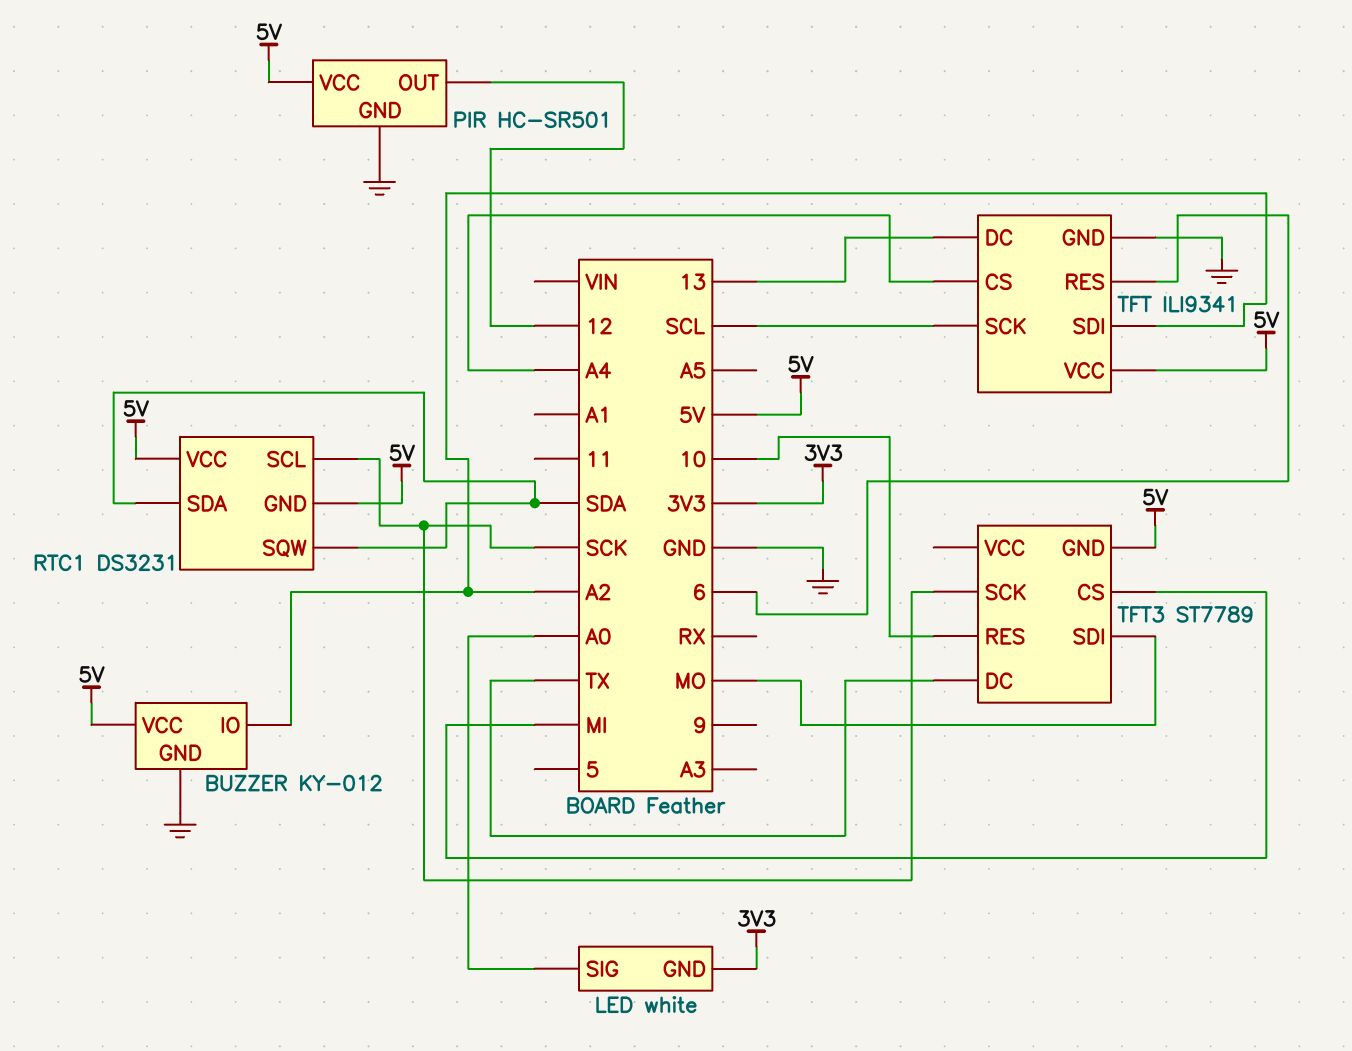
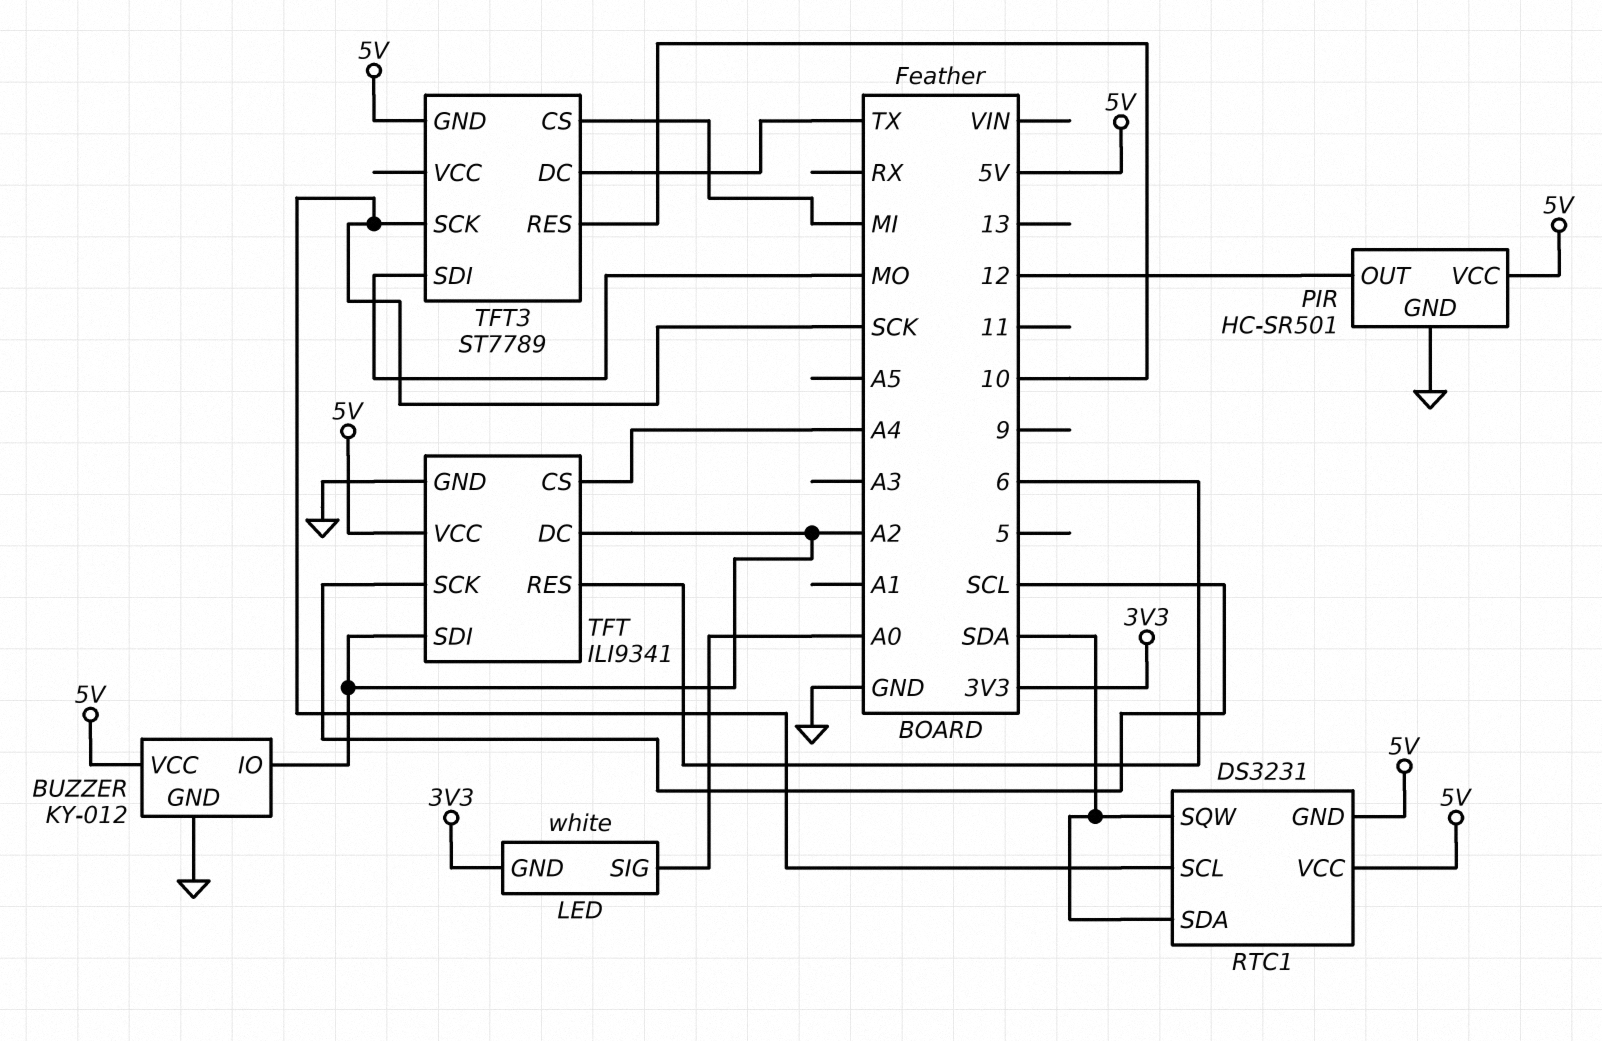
TFT pin DC: 13 -> A2

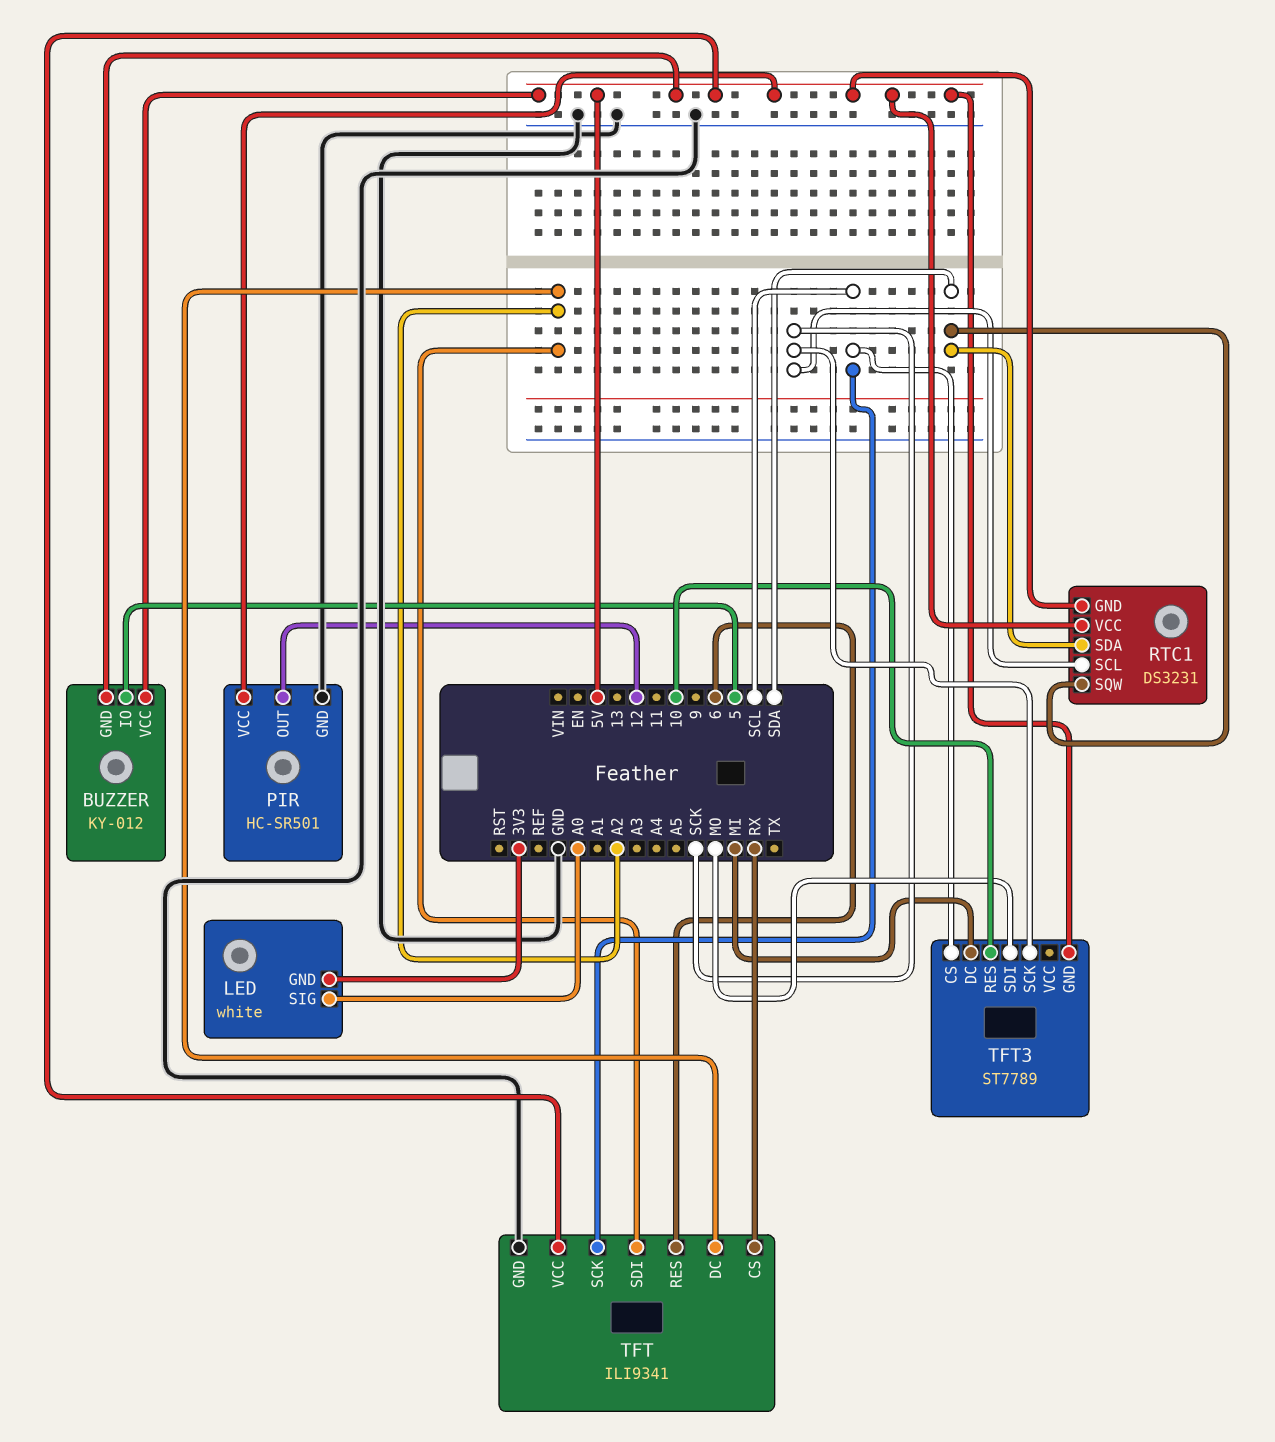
BUZZER pin GND: GND -> 5V
BUZZER pin IO: A2 -> 5
TFT pin CS: A4 -> RX
TFT3 pin CS: MI -> SCL
TFT3 pin DC: TX -> MI

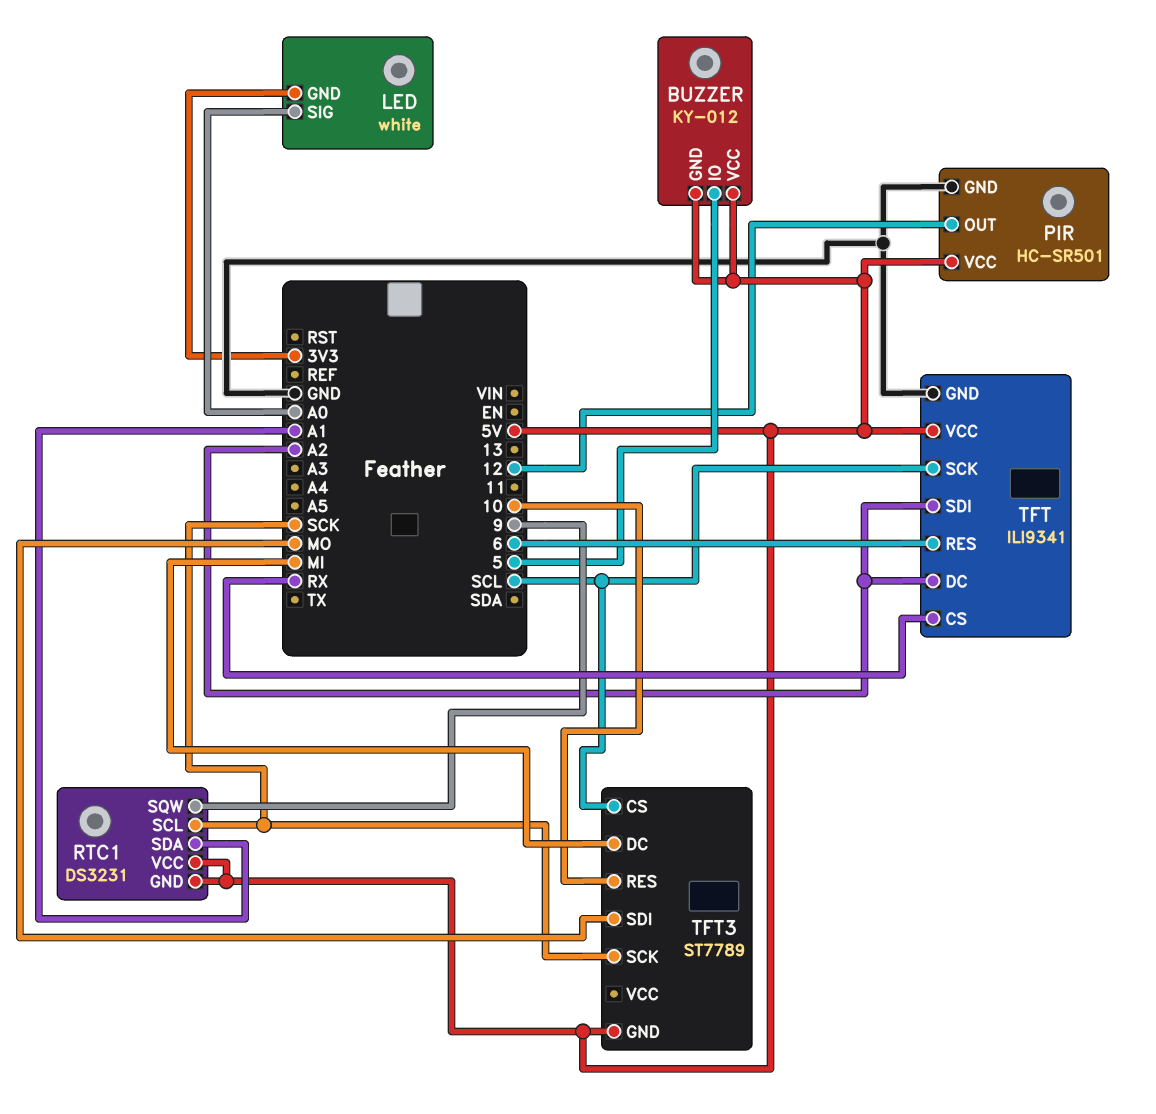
RTC1 pin SDA: SDA -> A1
RTC1 pin SQW: SDA -> 9

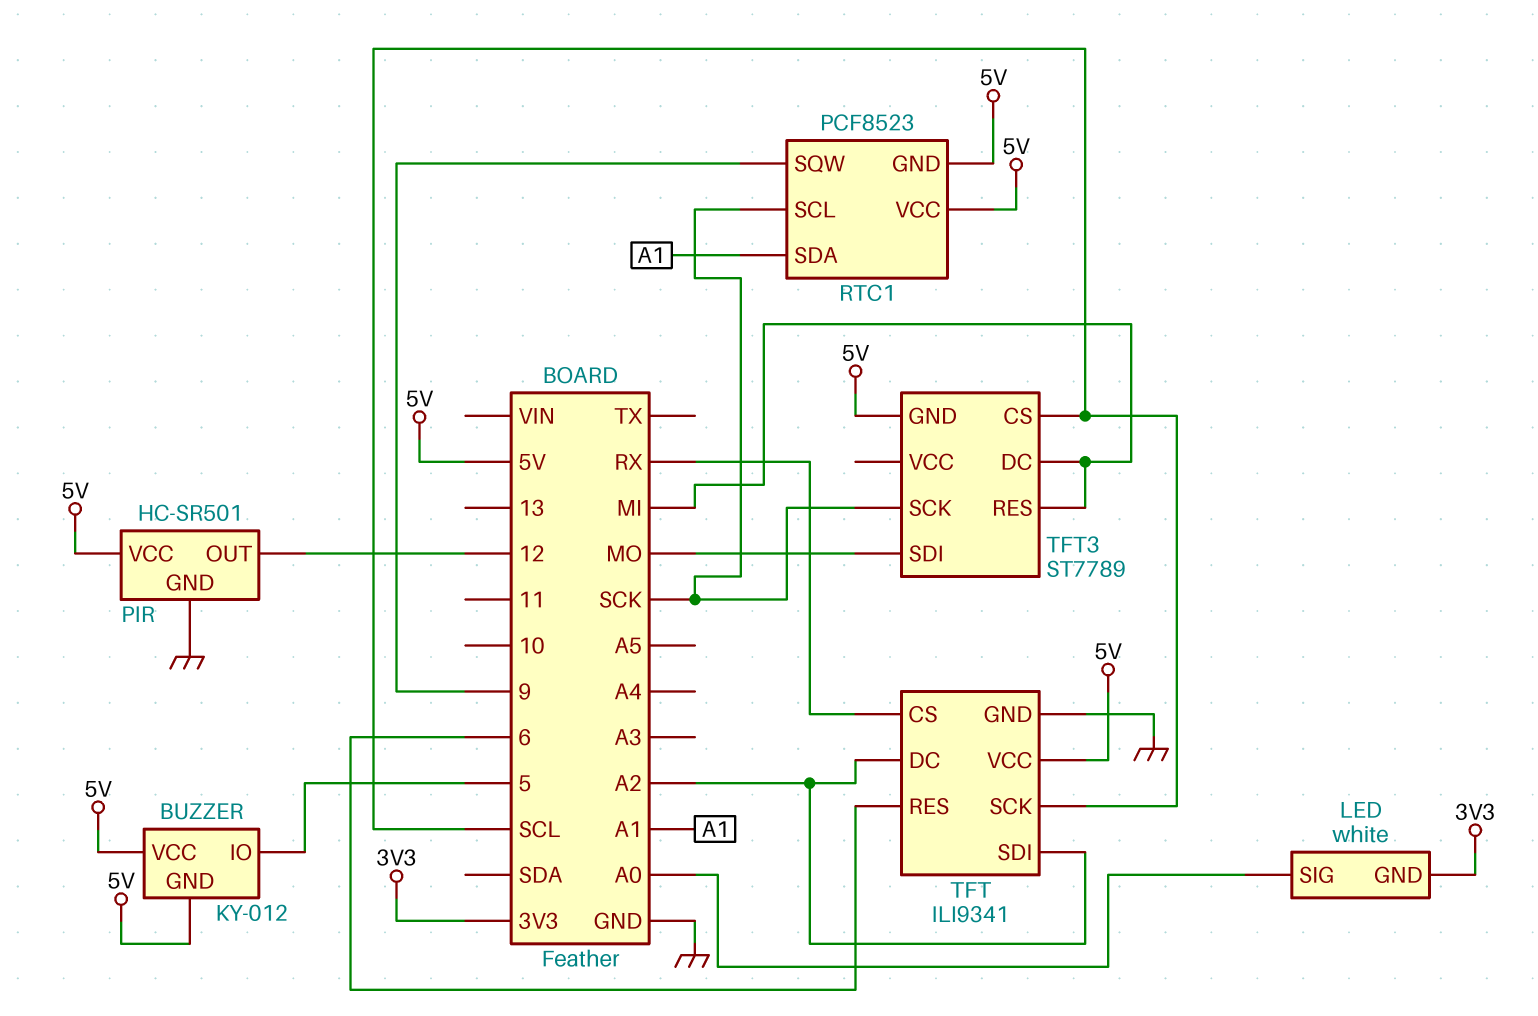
RTC1: DS3231 -> PCF8523
TFT3 pin RES: 10 -> MI

